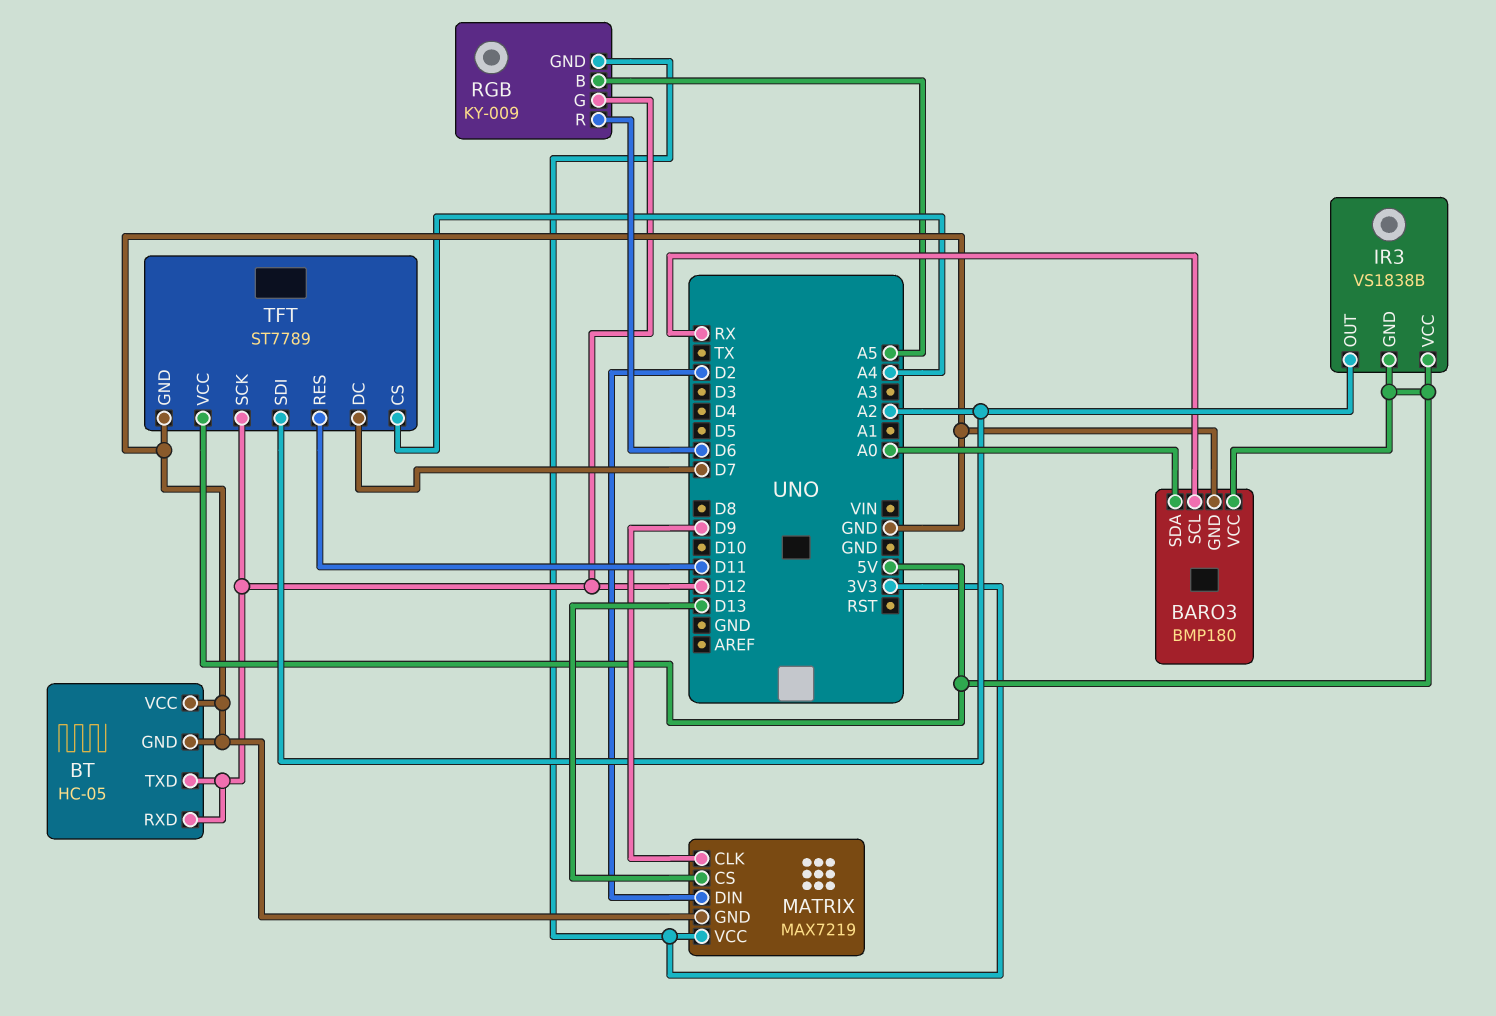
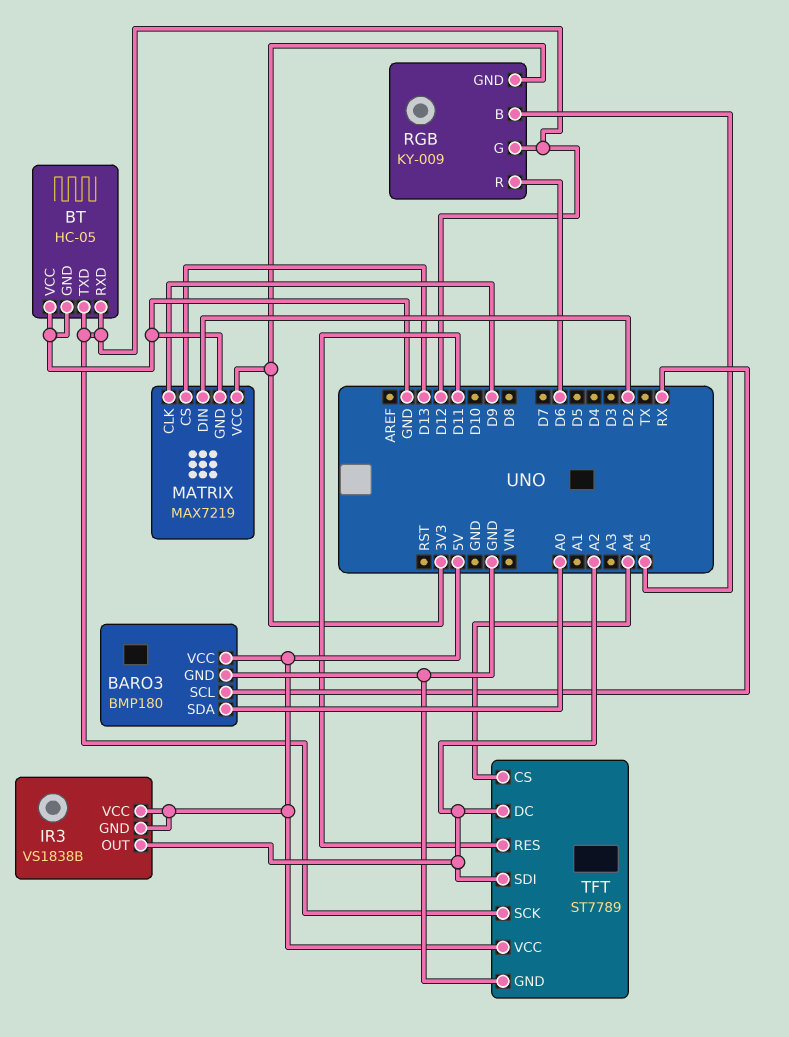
TFT pin DC: D7 -> A2

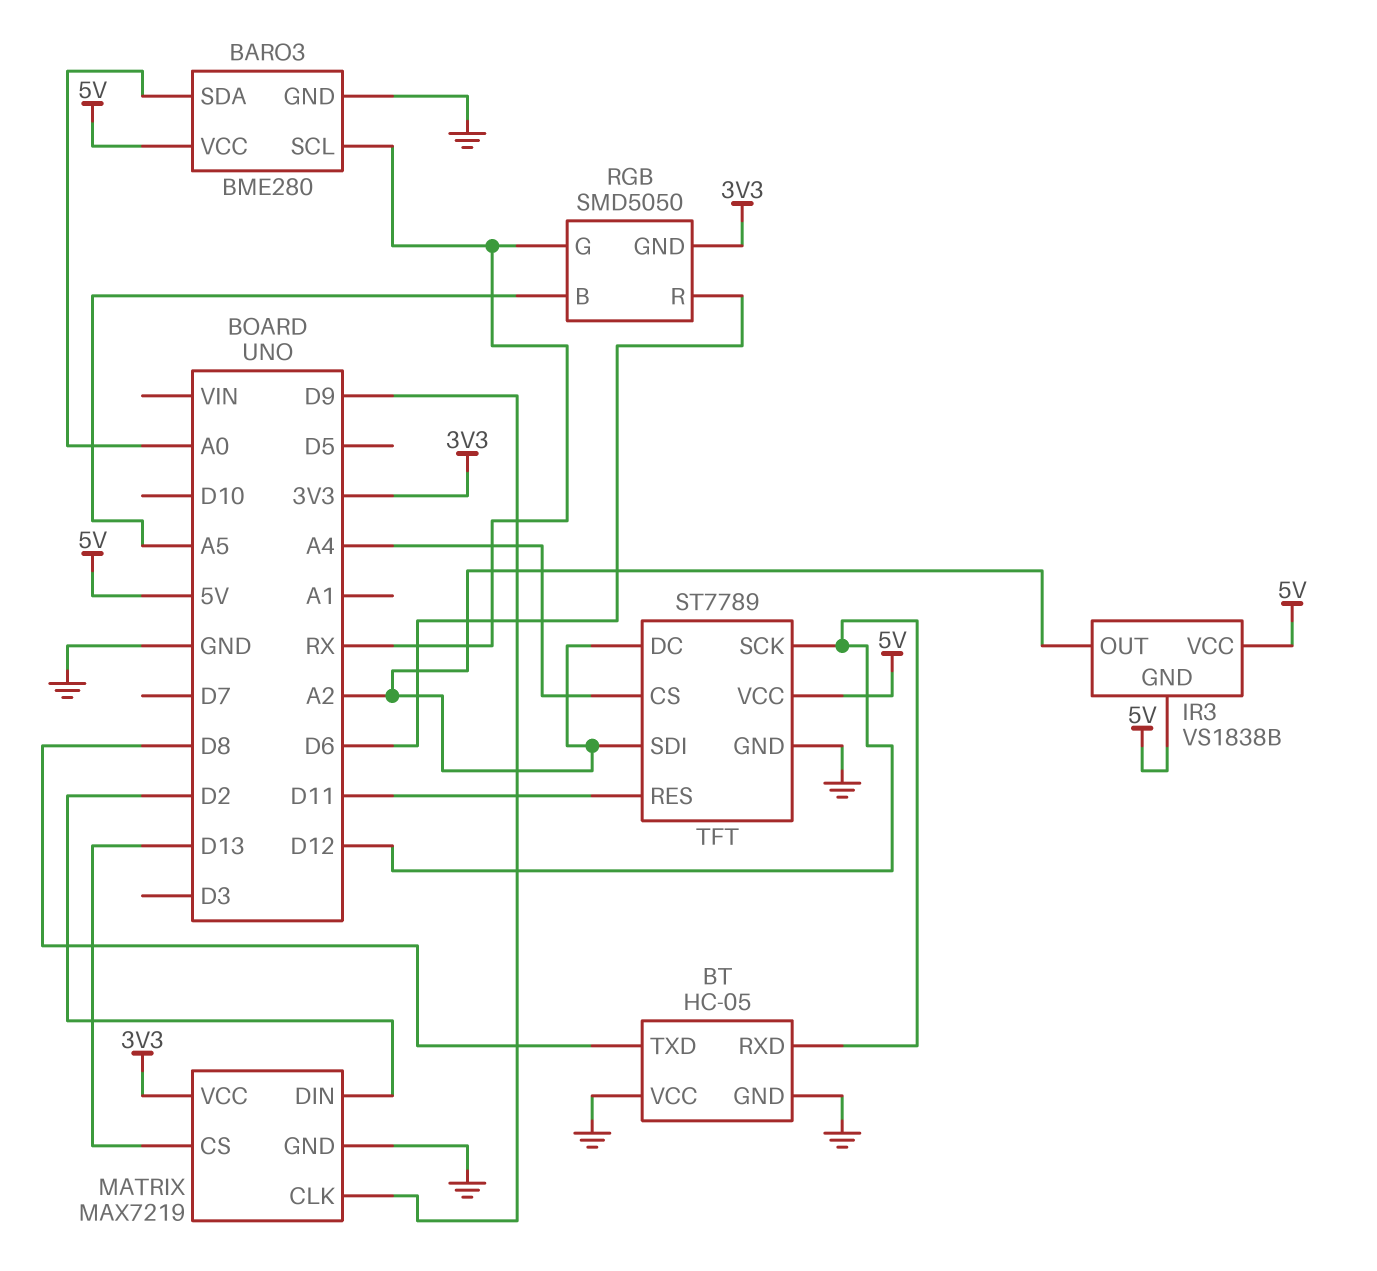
BARO3: BMP180 -> BME280
BT pin TXD: D12 -> D8
RGB: KY-009 -> SMD5050
RGB pin G: D12 -> RX

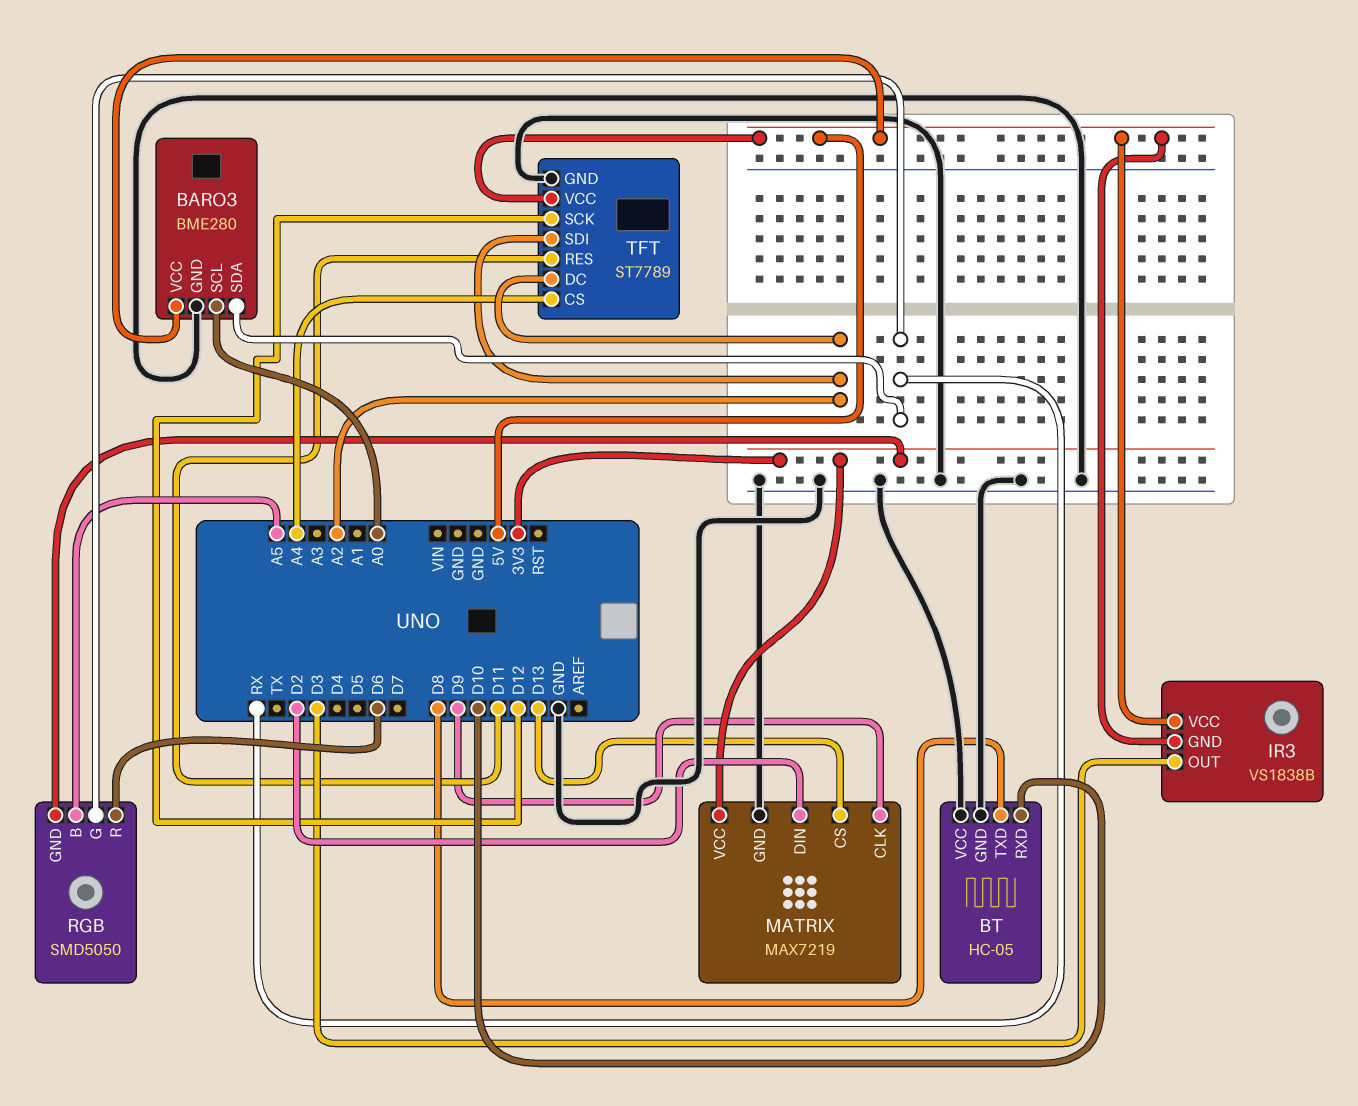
BARO3 pin SCL: RX -> A0
BARO3 pin SDA: A0 -> RX
BT pin RXD: D12 -> D10
IR3 pin OUT: A2 -> D3

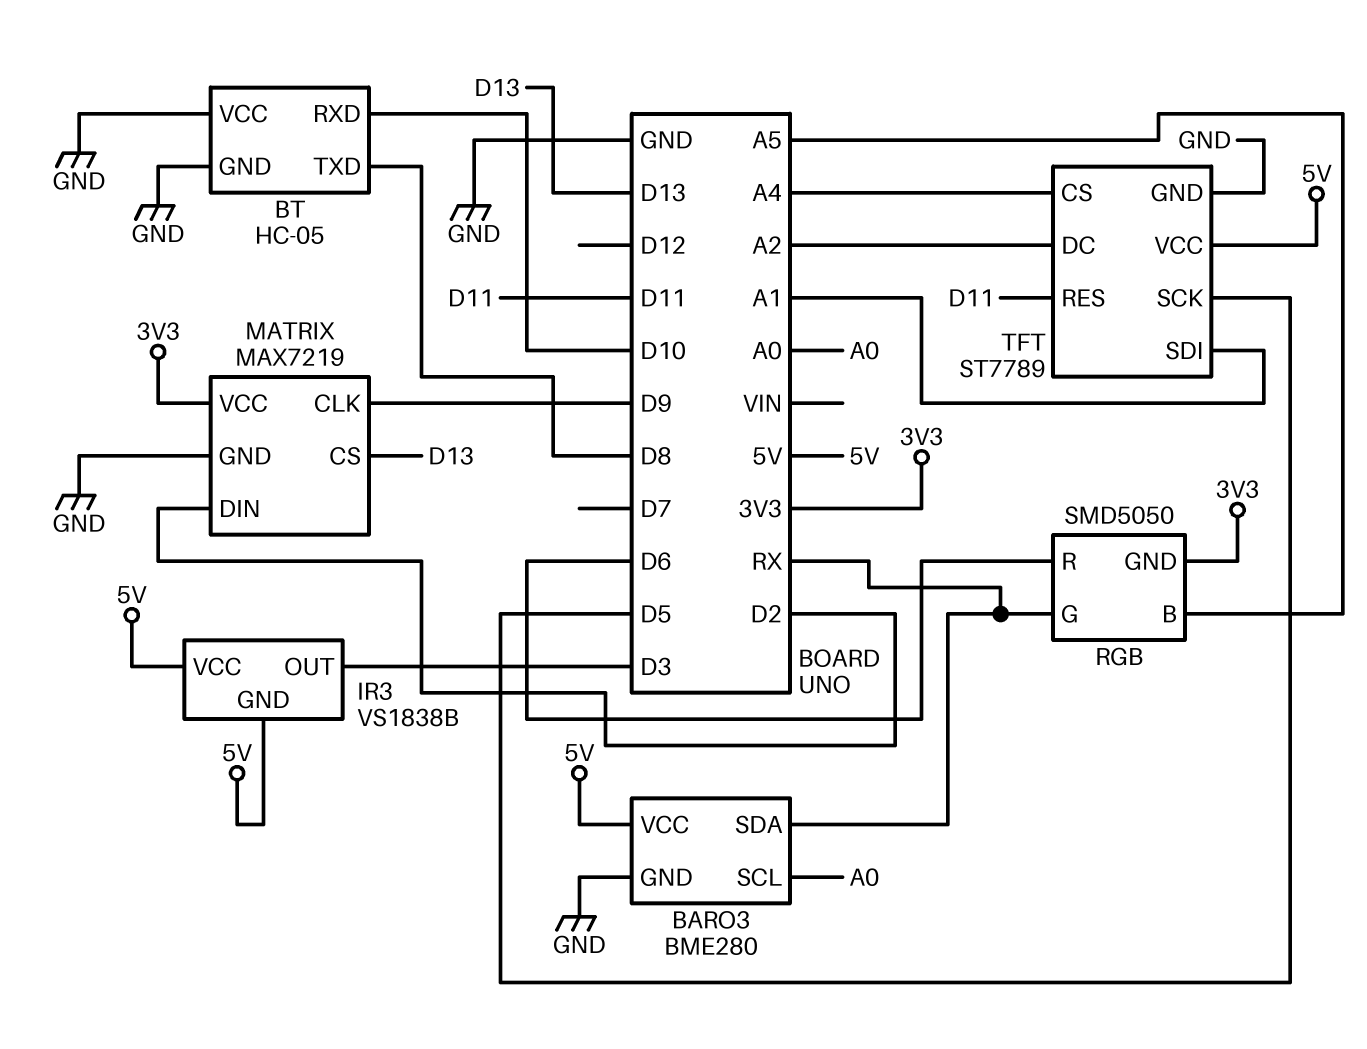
TFT pin SCK: D12 -> D5
TFT pin SDI: A2 -> A1

